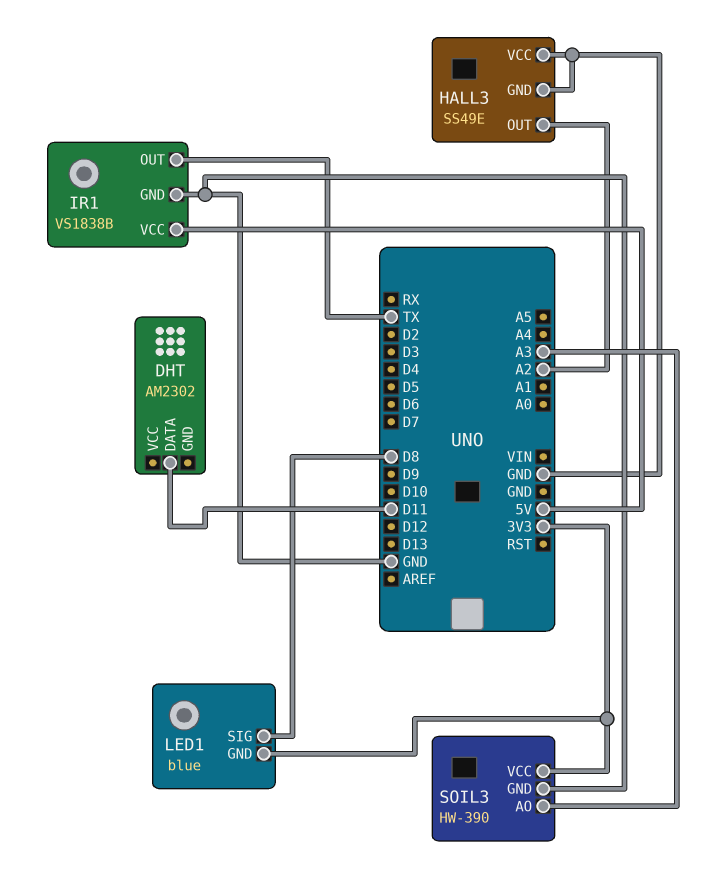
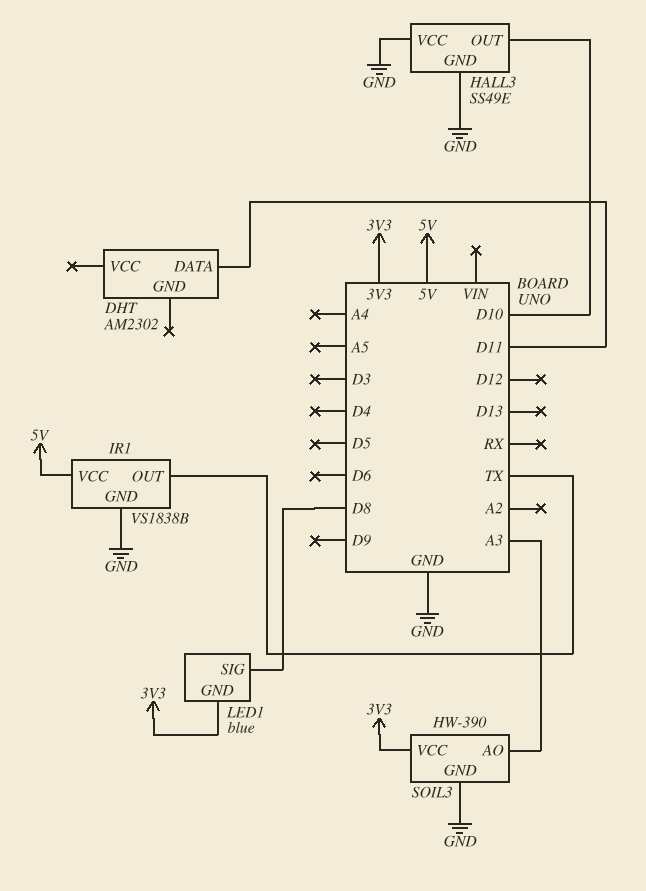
HALL3 pin OUT: A2 -> D10

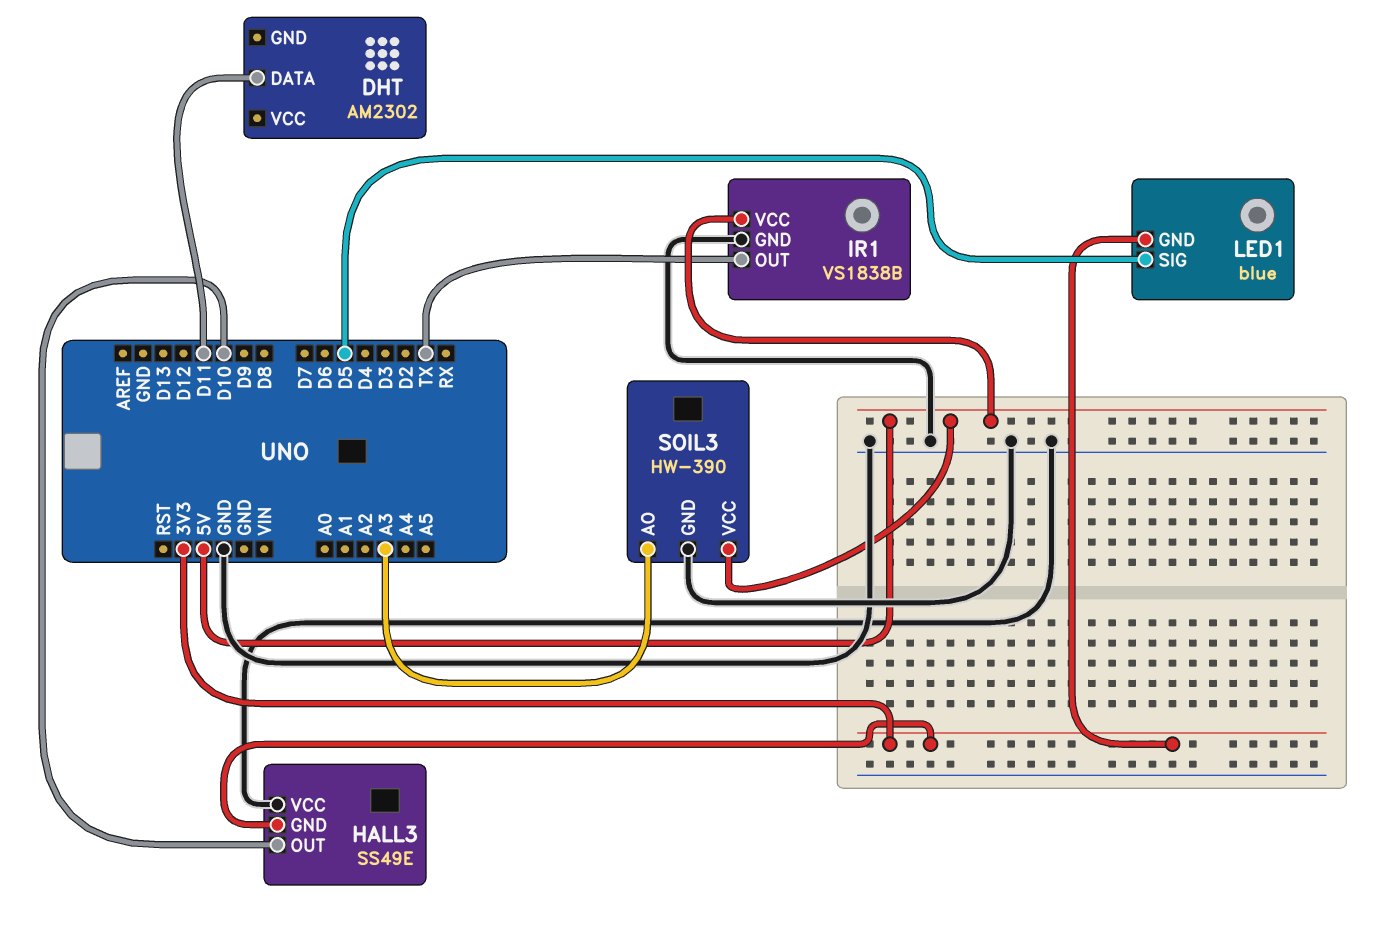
HALL3 pin GND: GND -> 3V3
LED1 pin SIG: D8 -> D5
SOIL3 pin VCC: 3V3 -> 5V

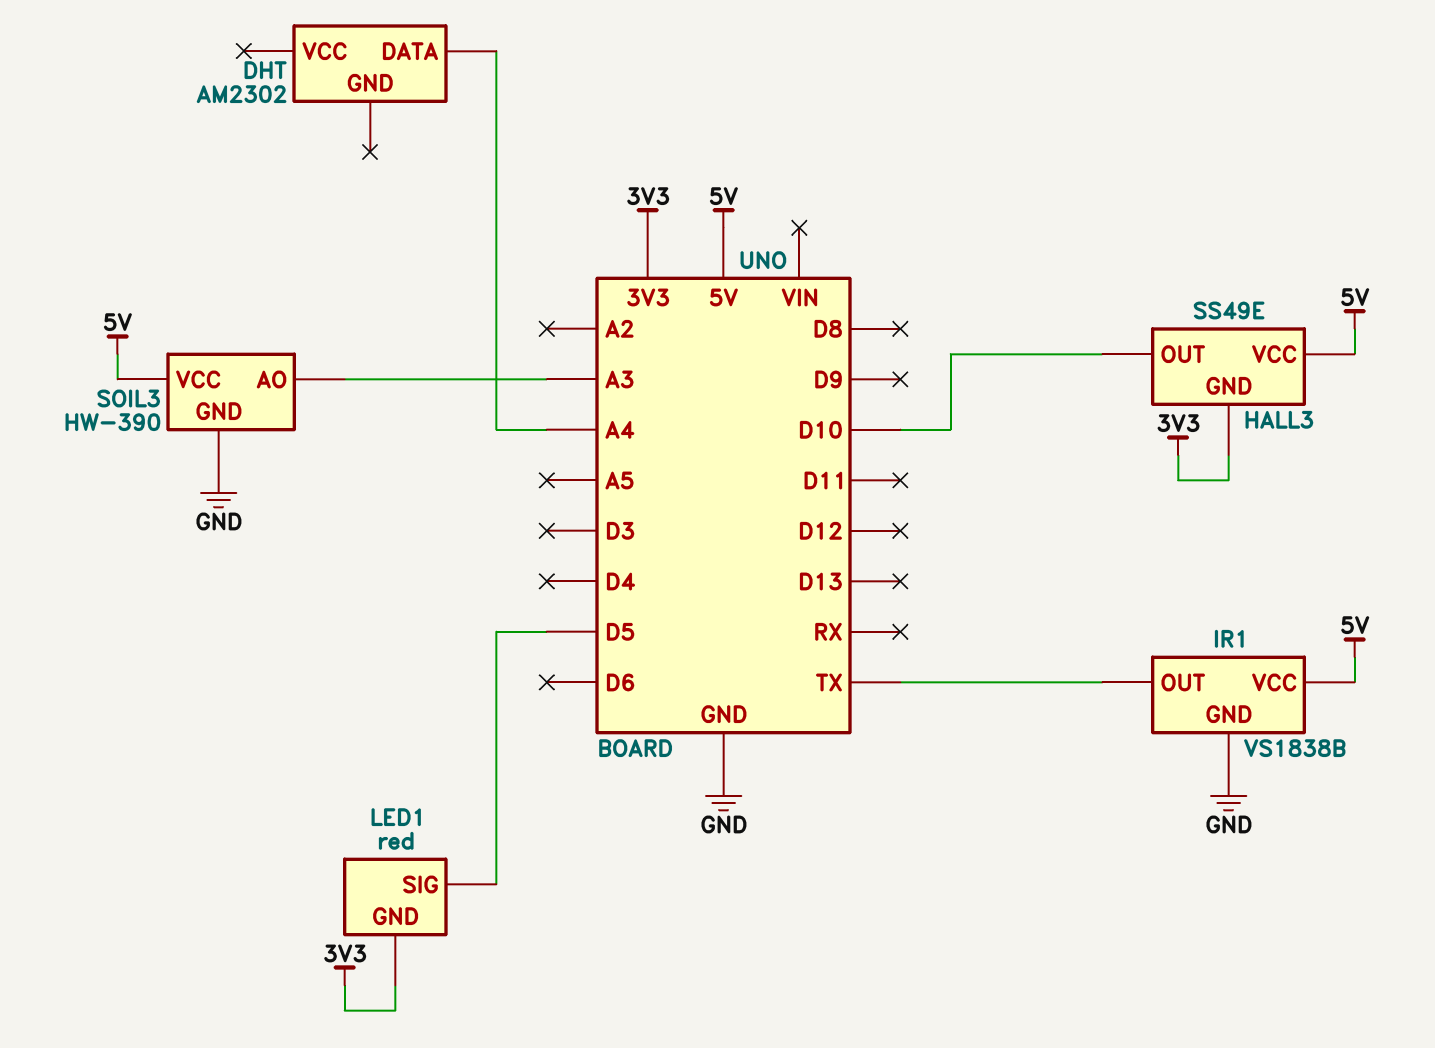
DHT pin DATA: D11 -> A4
HALL3 pin VCC: GND -> 5V
LED1: blue -> red

